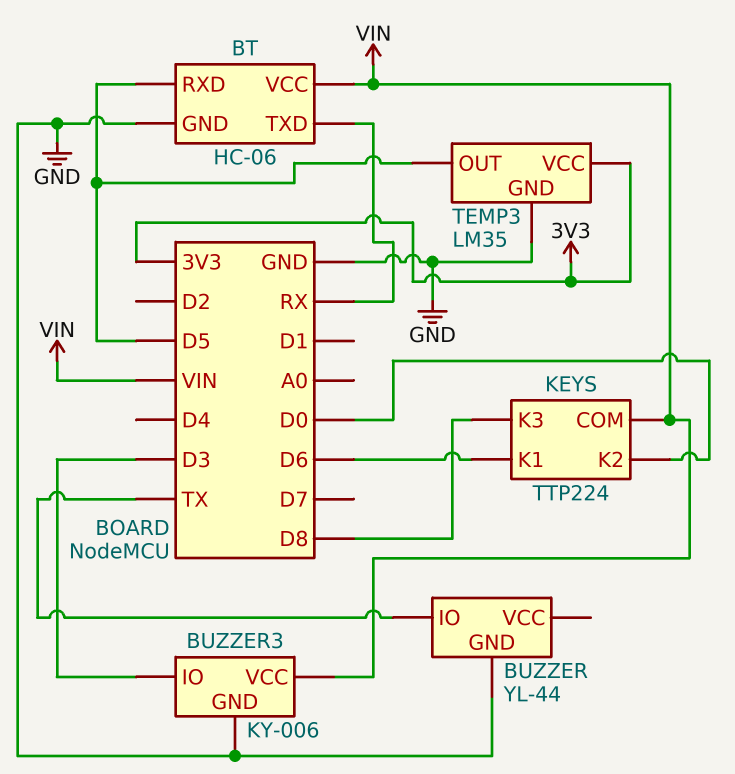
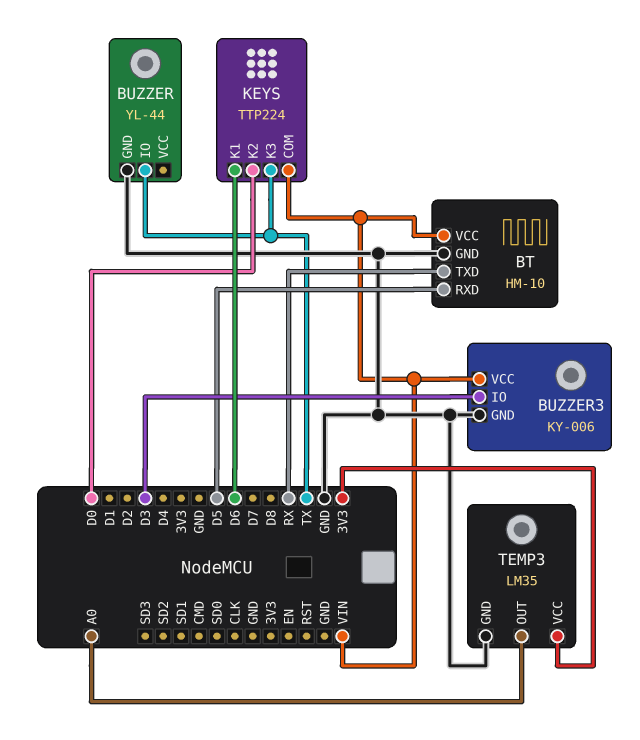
BT: HC-06 -> HM-10
KEYS pin K3: D8 -> TX
TEMP3 pin OUT: D5 -> A0

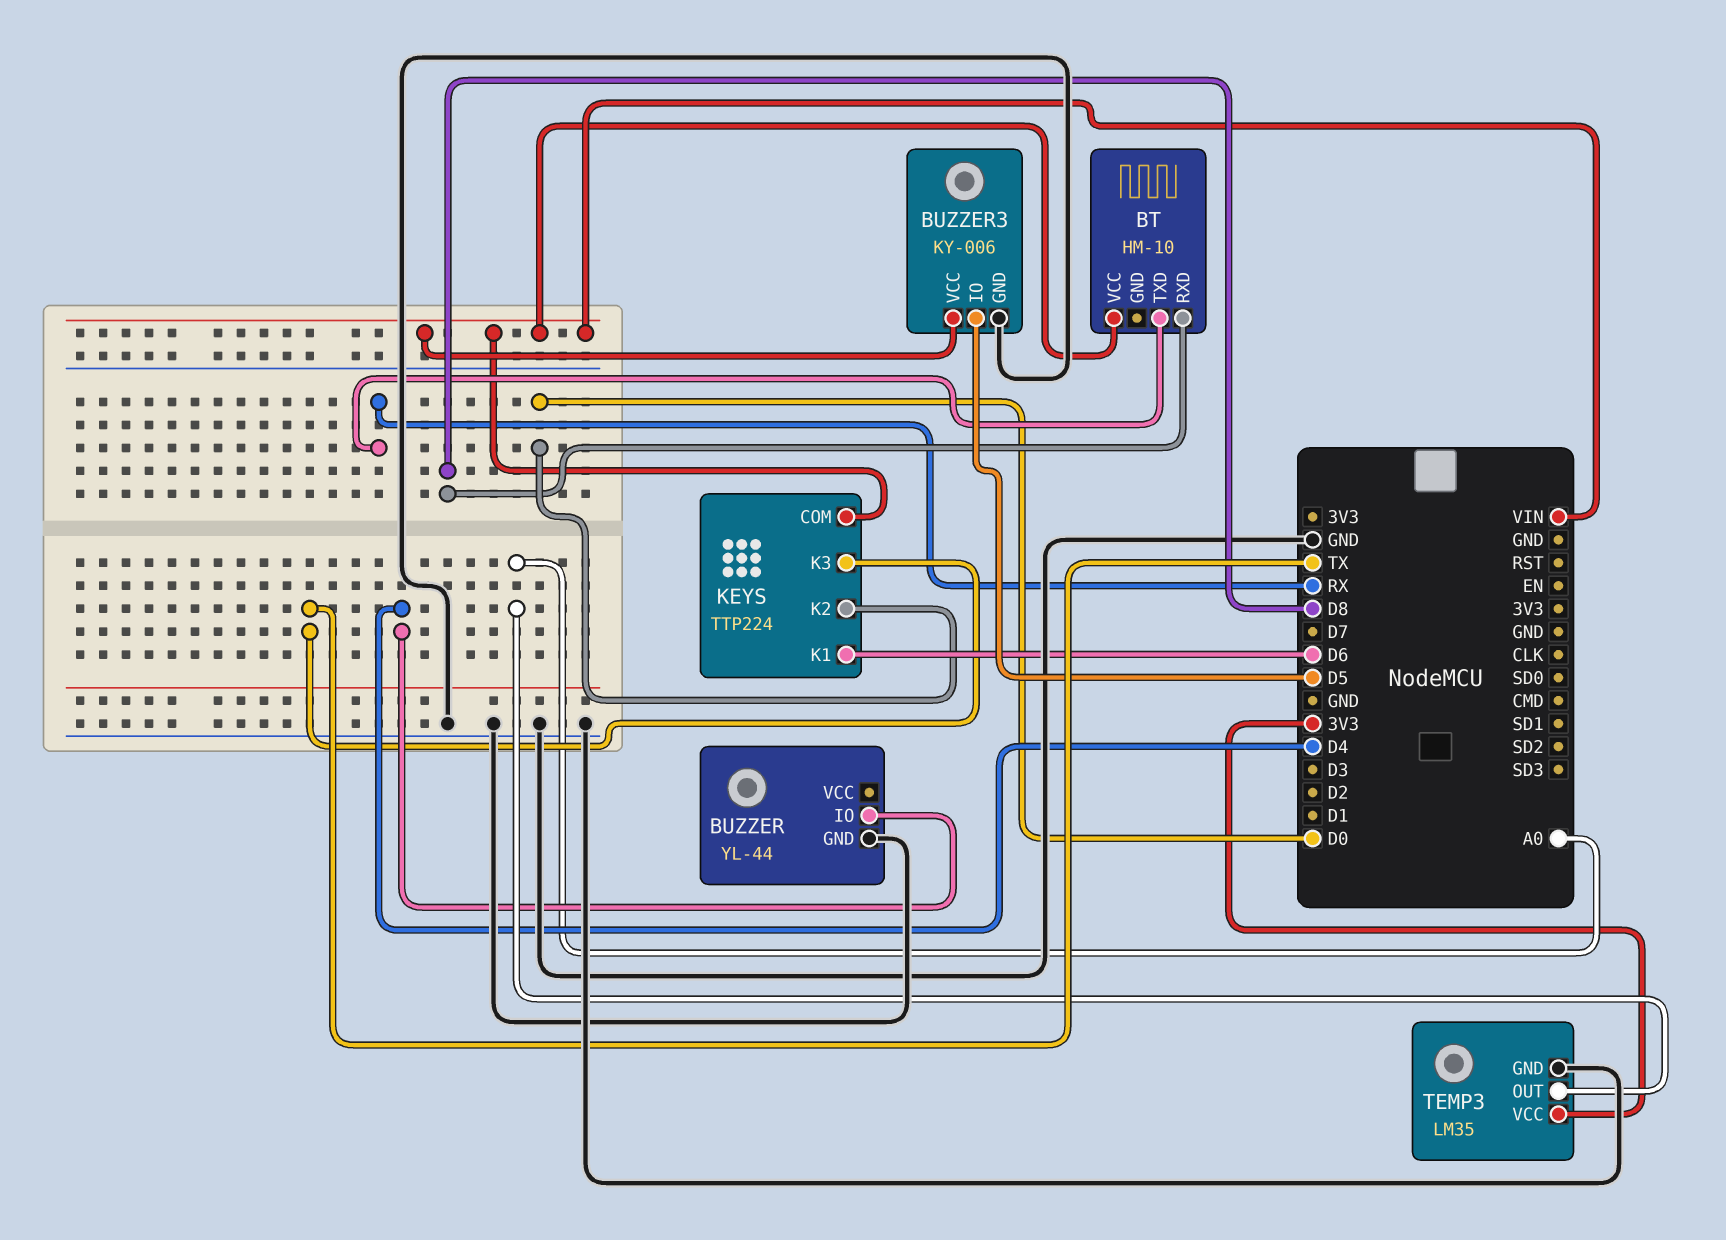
BT pin GND: GND -> none
BT pin RXD: D5 -> D8
BUZZER pin IO: TX -> D4
BUZZER3 pin IO: D3 -> D5

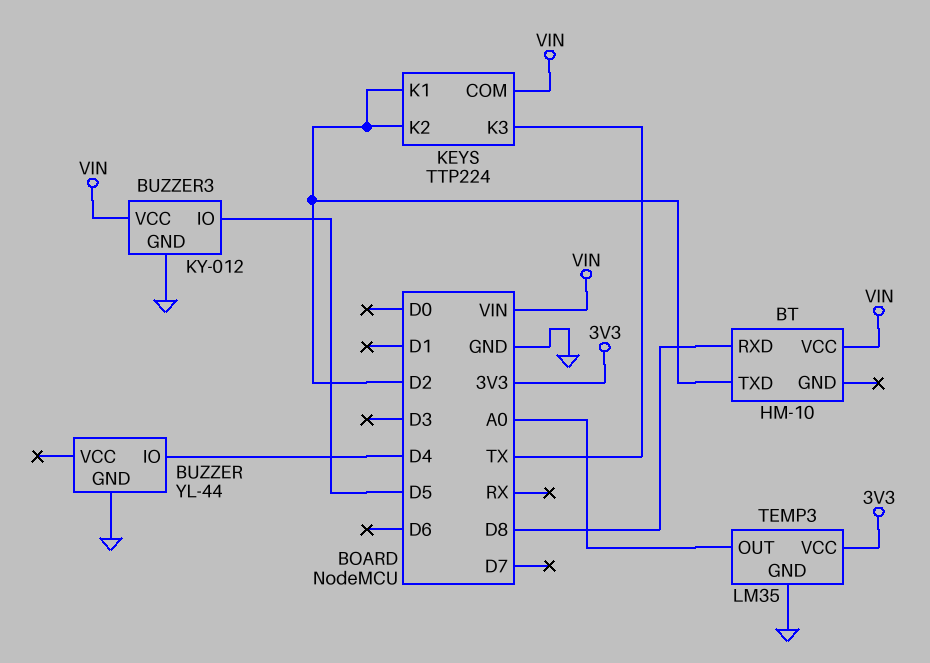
BT pin TXD: RX -> D2
BUZZER3: KY-006 -> KY-012
KEYS pin K1: D6 -> D2
KEYS pin K2: D0 -> D2

